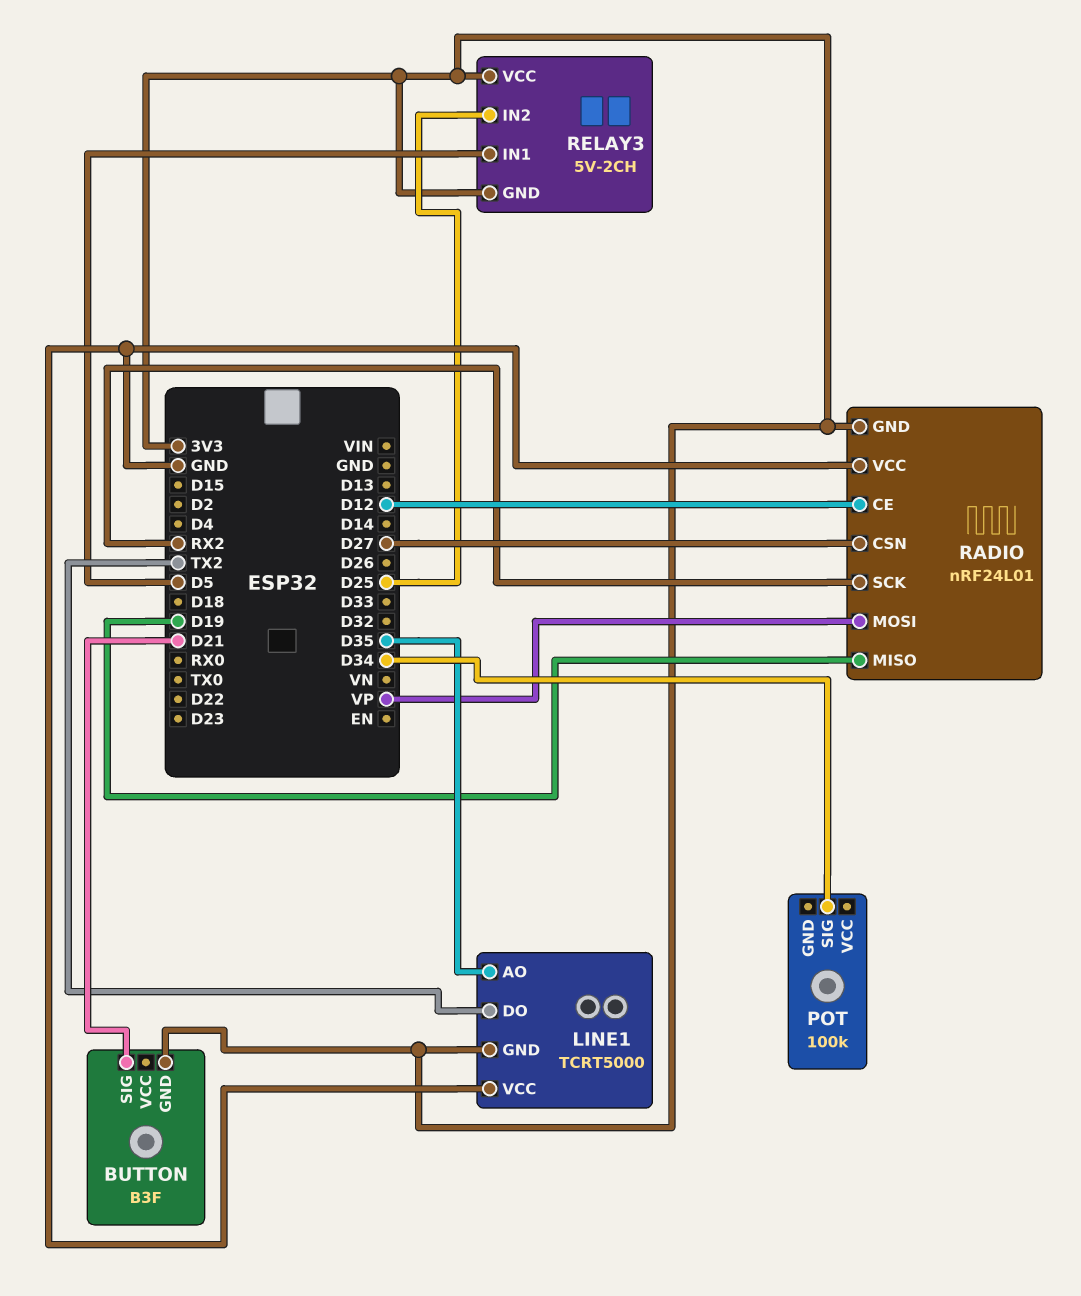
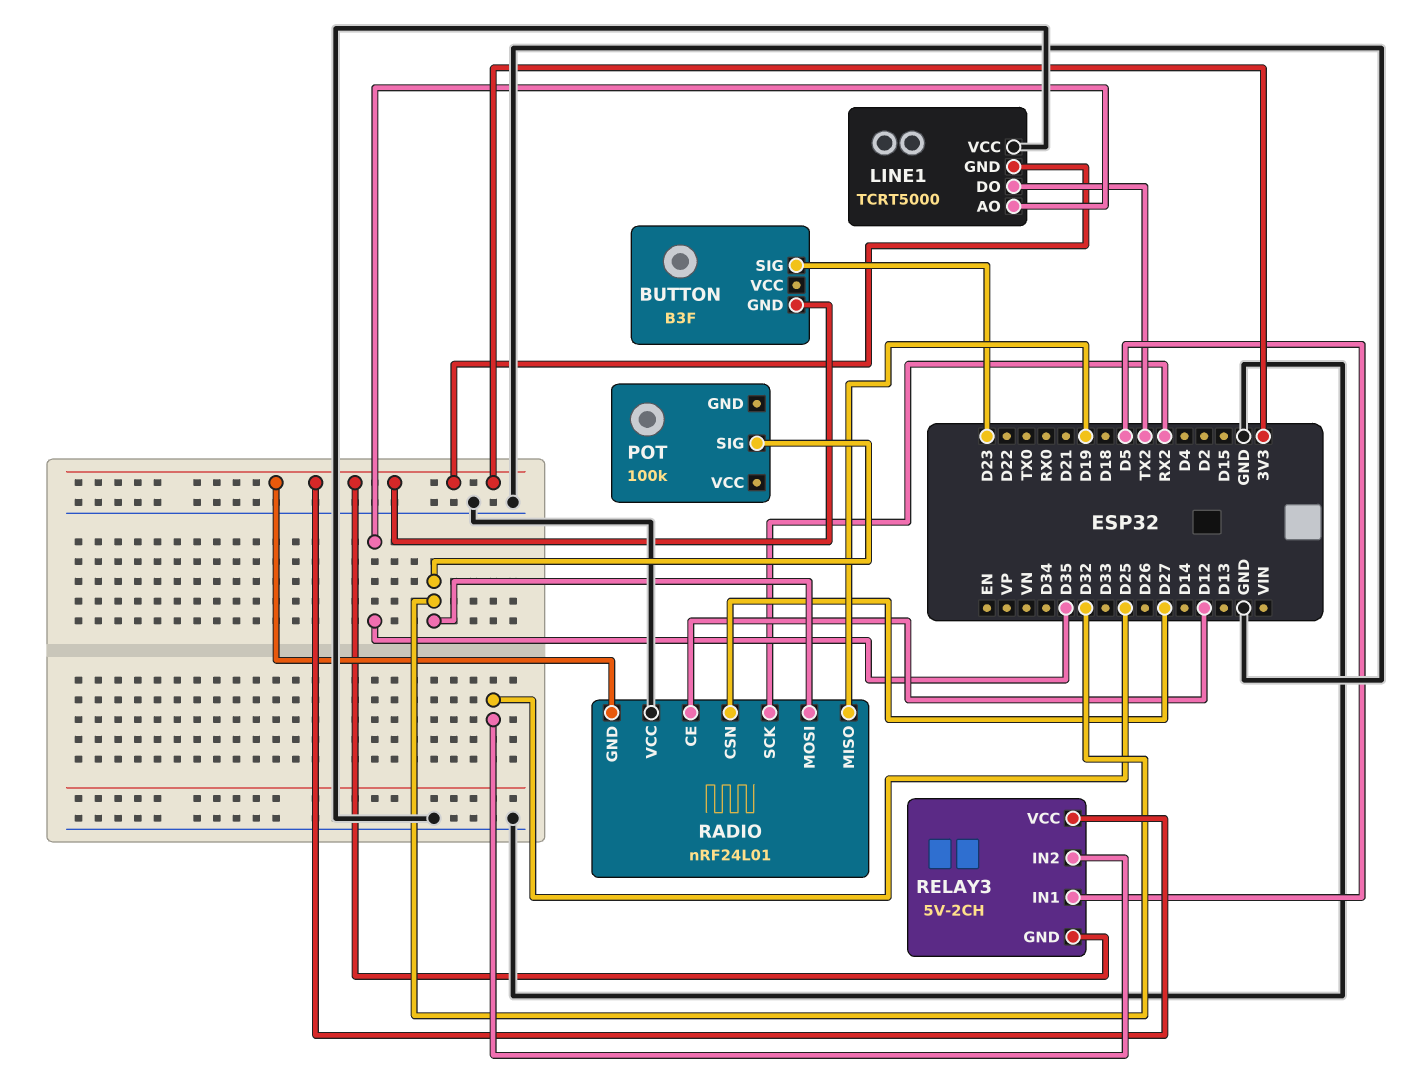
BUTTON pin SIG: D21 -> D23
POT pin SIG: D34 -> D32
RADIO pin MOSI: VP -> D32

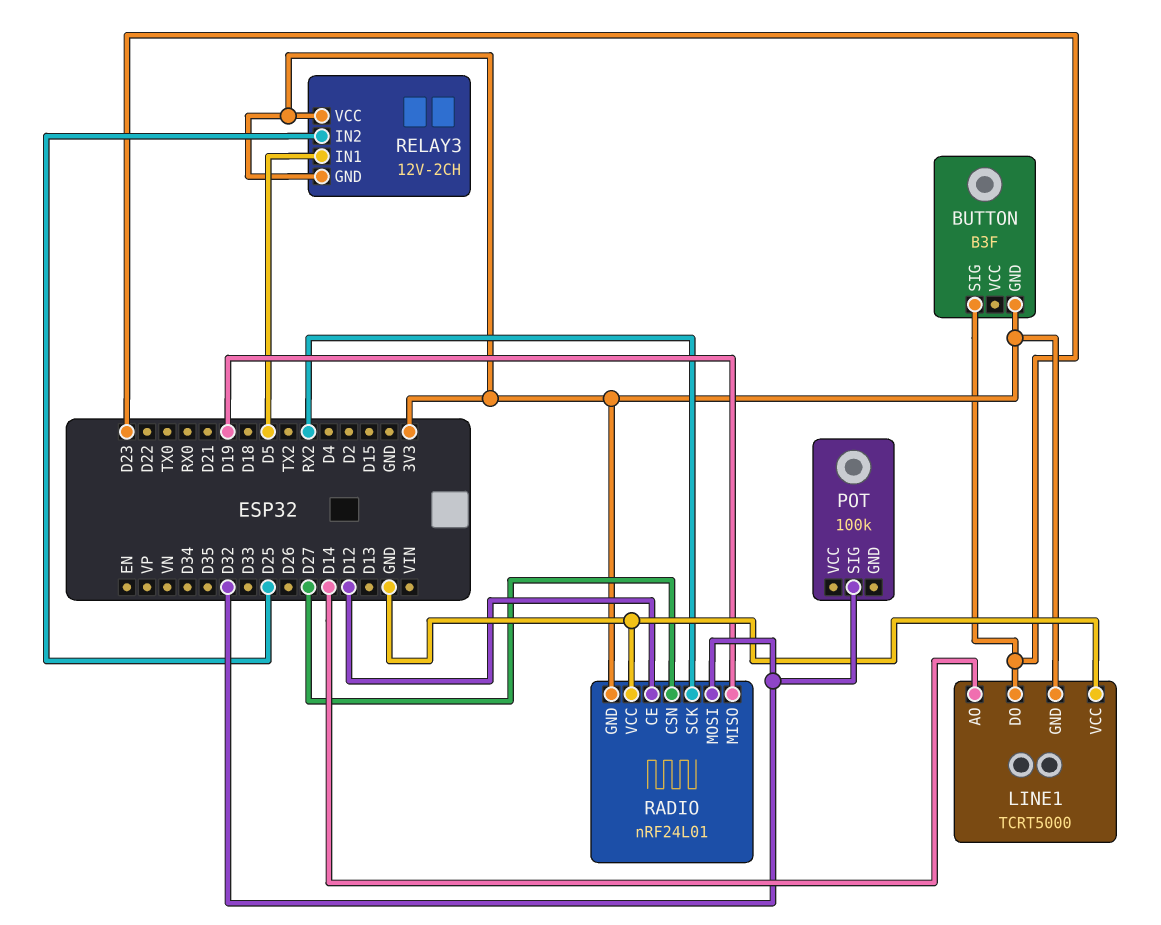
LINE1 pin AO: D35 -> D14
LINE1 pin DO: TX2 -> D23
RELAY3: 5V-2CH -> 12V-2CH

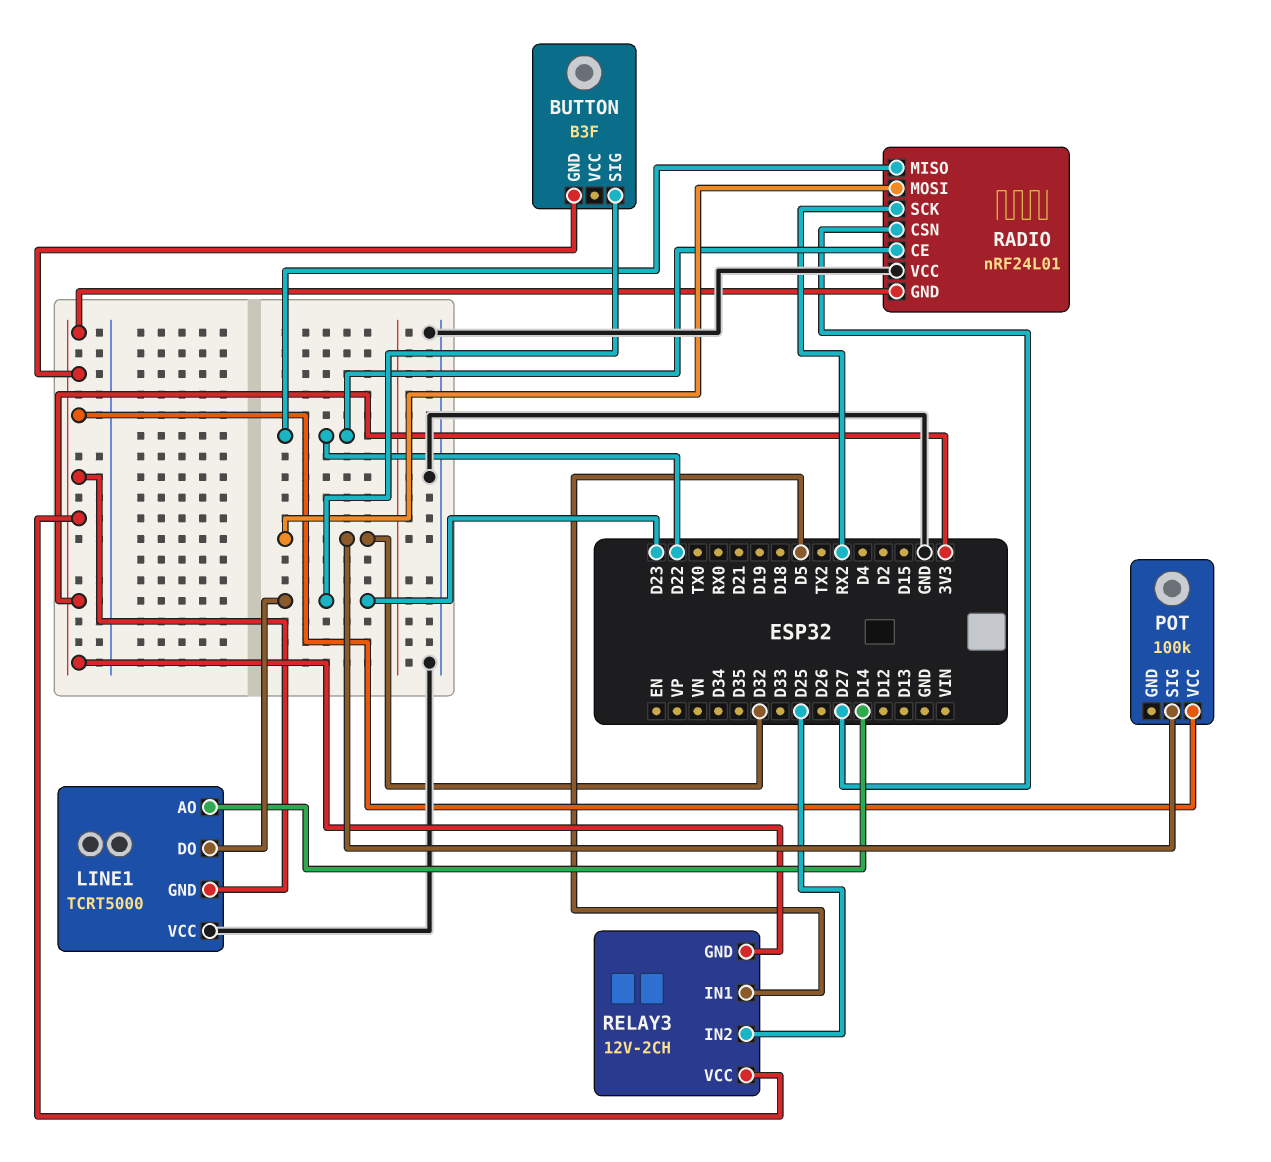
POT pin VCC: none -> 3V3
RADIO pin CE: D12 -> D22
RADIO pin MISO: D19 -> D22

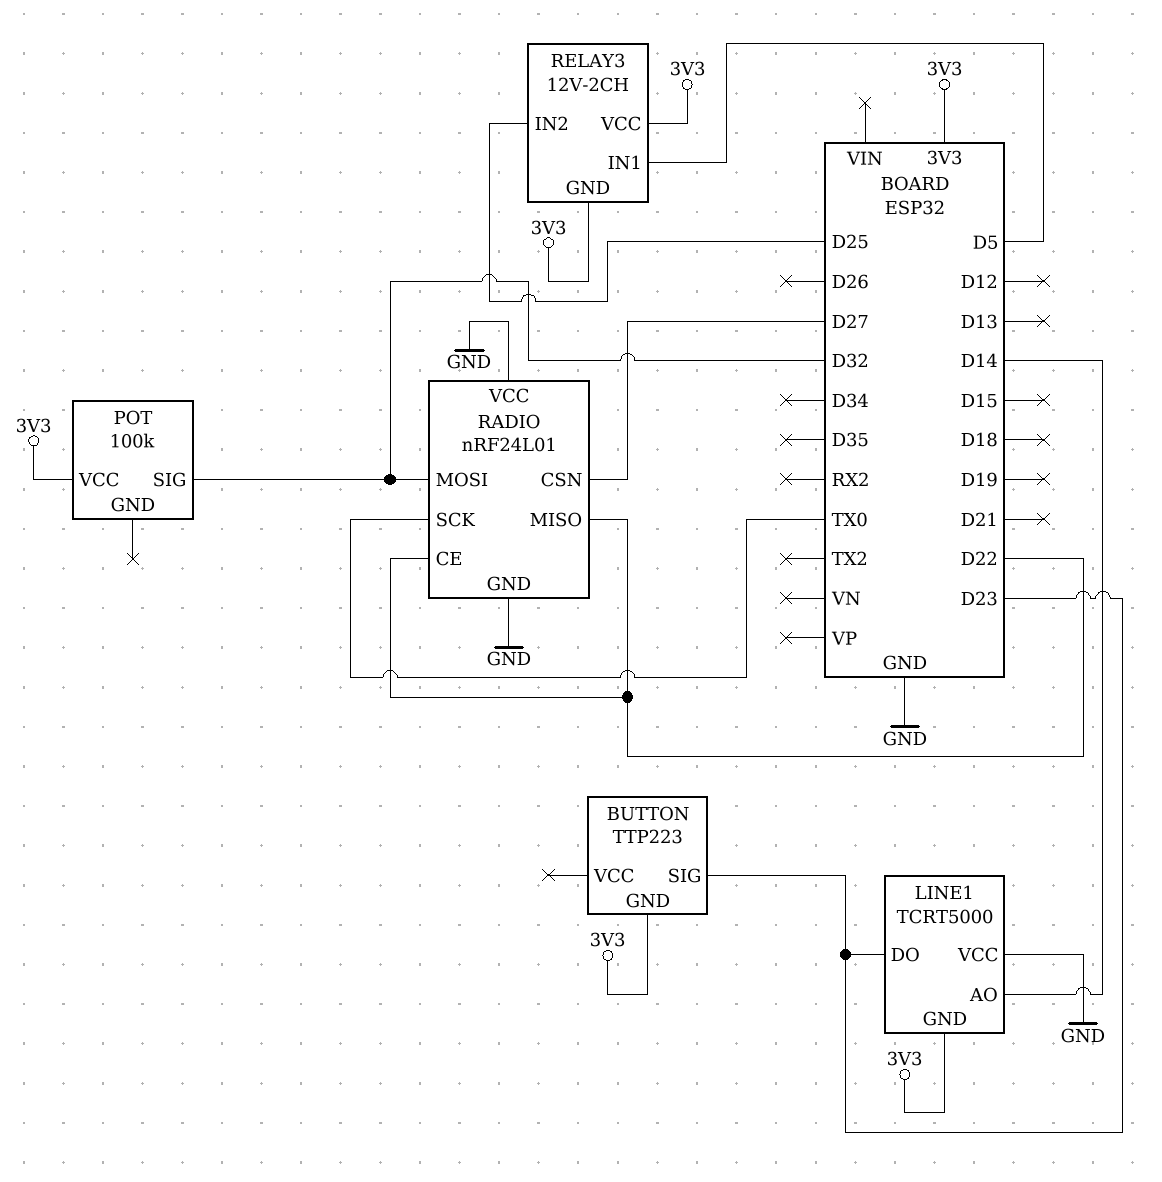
BUTTON: B3F -> TTP223
RADIO pin GND: 3V3 -> GND
RADIO pin SCK: RX2 -> TX0

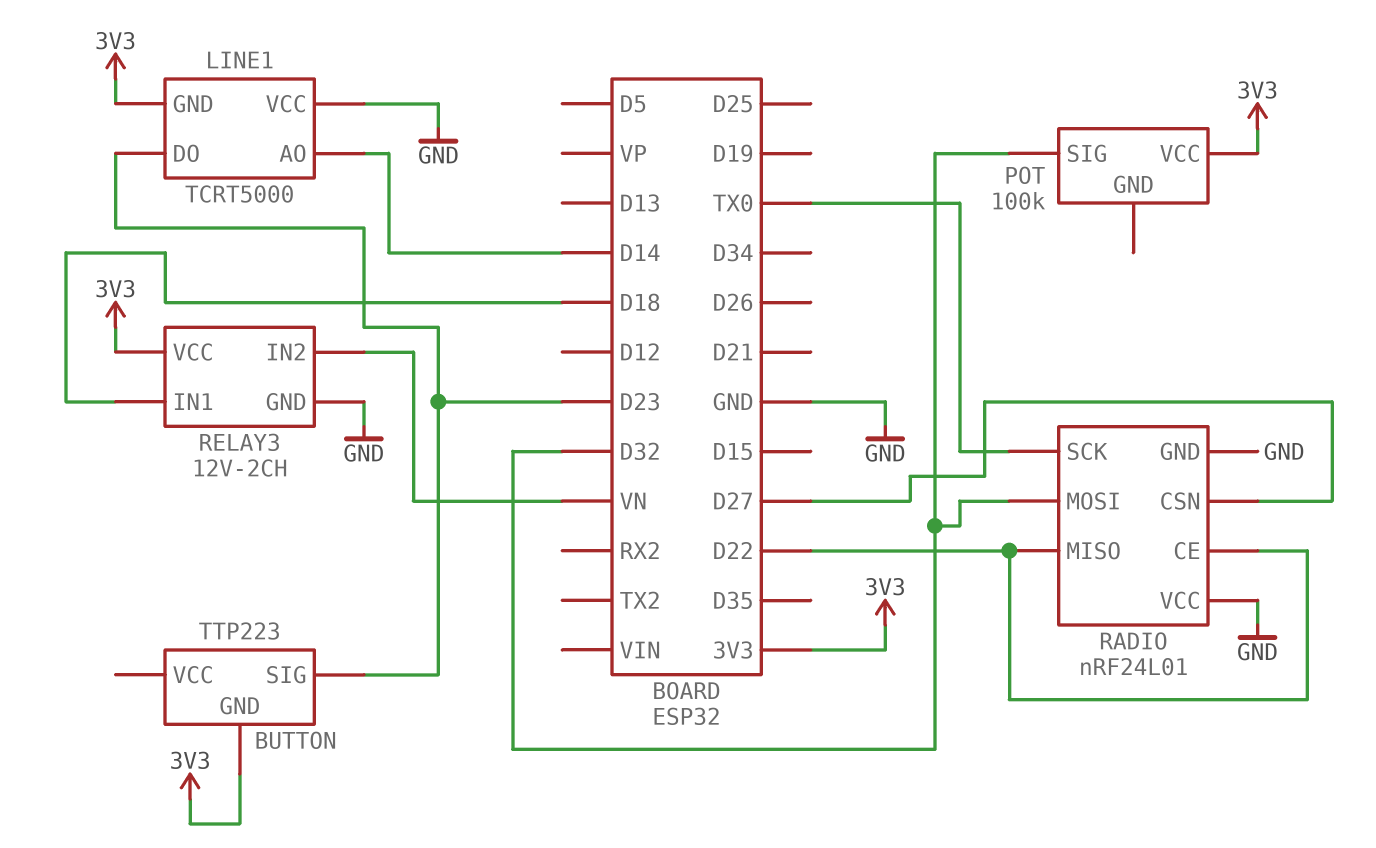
RELAY3 pin GND: 3V3 -> GND
RELAY3 pin IN1: D5 -> D18
RELAY3 pin IN2: D25 -> VN

